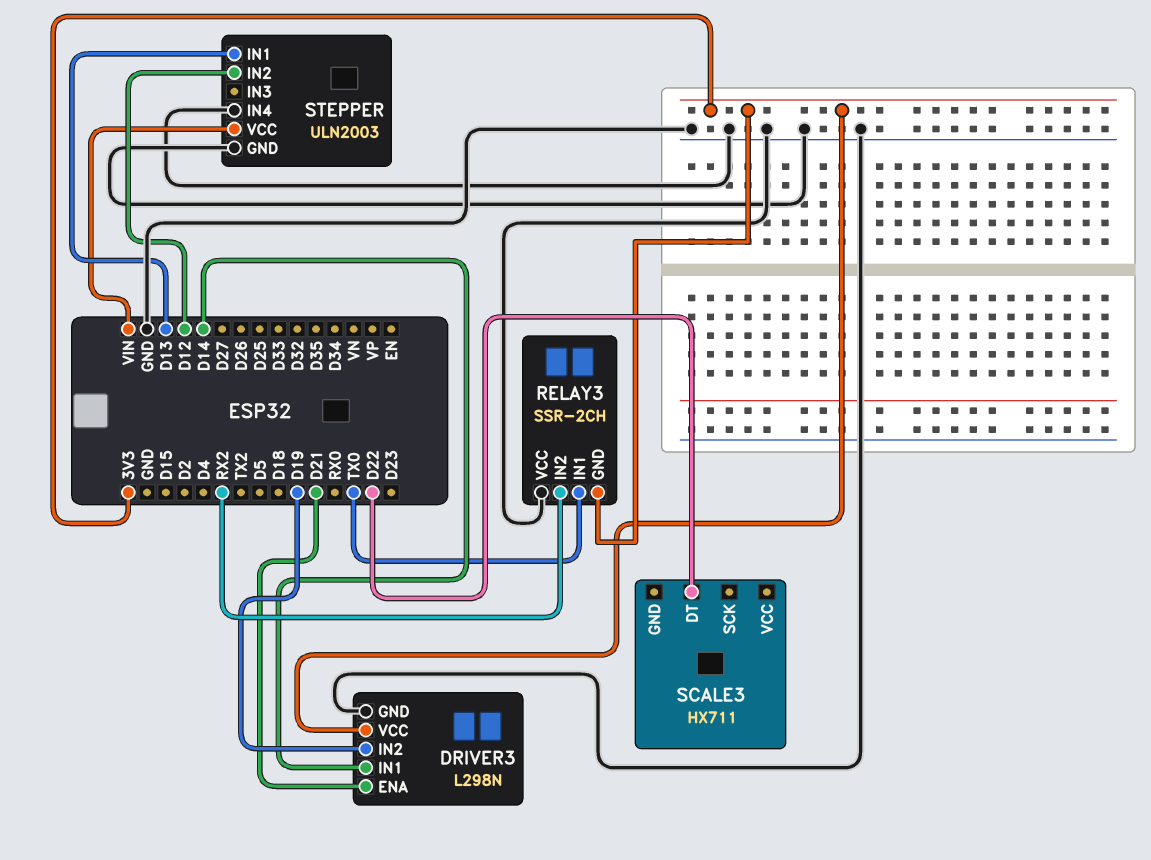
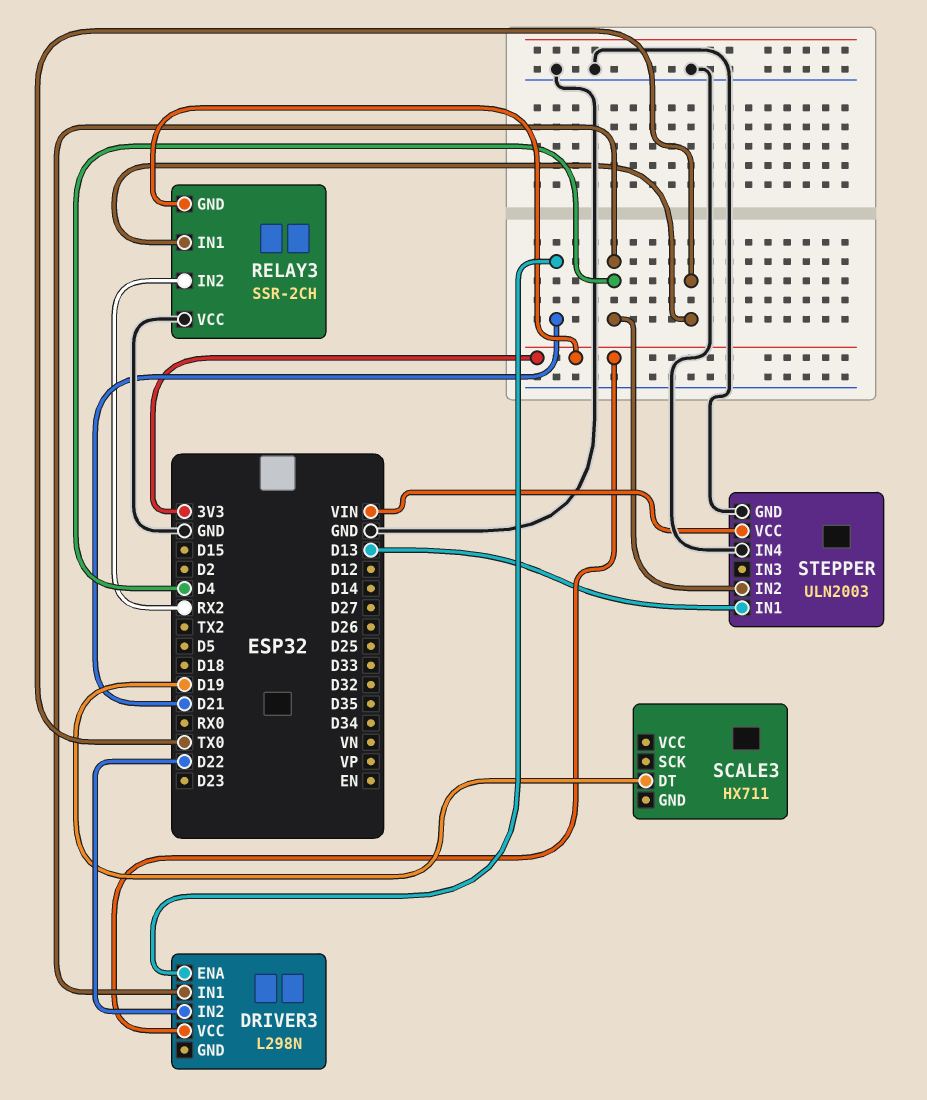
DRIVER3 pin GND: GND -> none
DRIVER3 pin IN1: D14 -> D4
DRIVER3 pin IN2: D19 -> D22
SCALE3 pin DT: D22 -> D19
STEPPER pin IN2: D12 -> D4

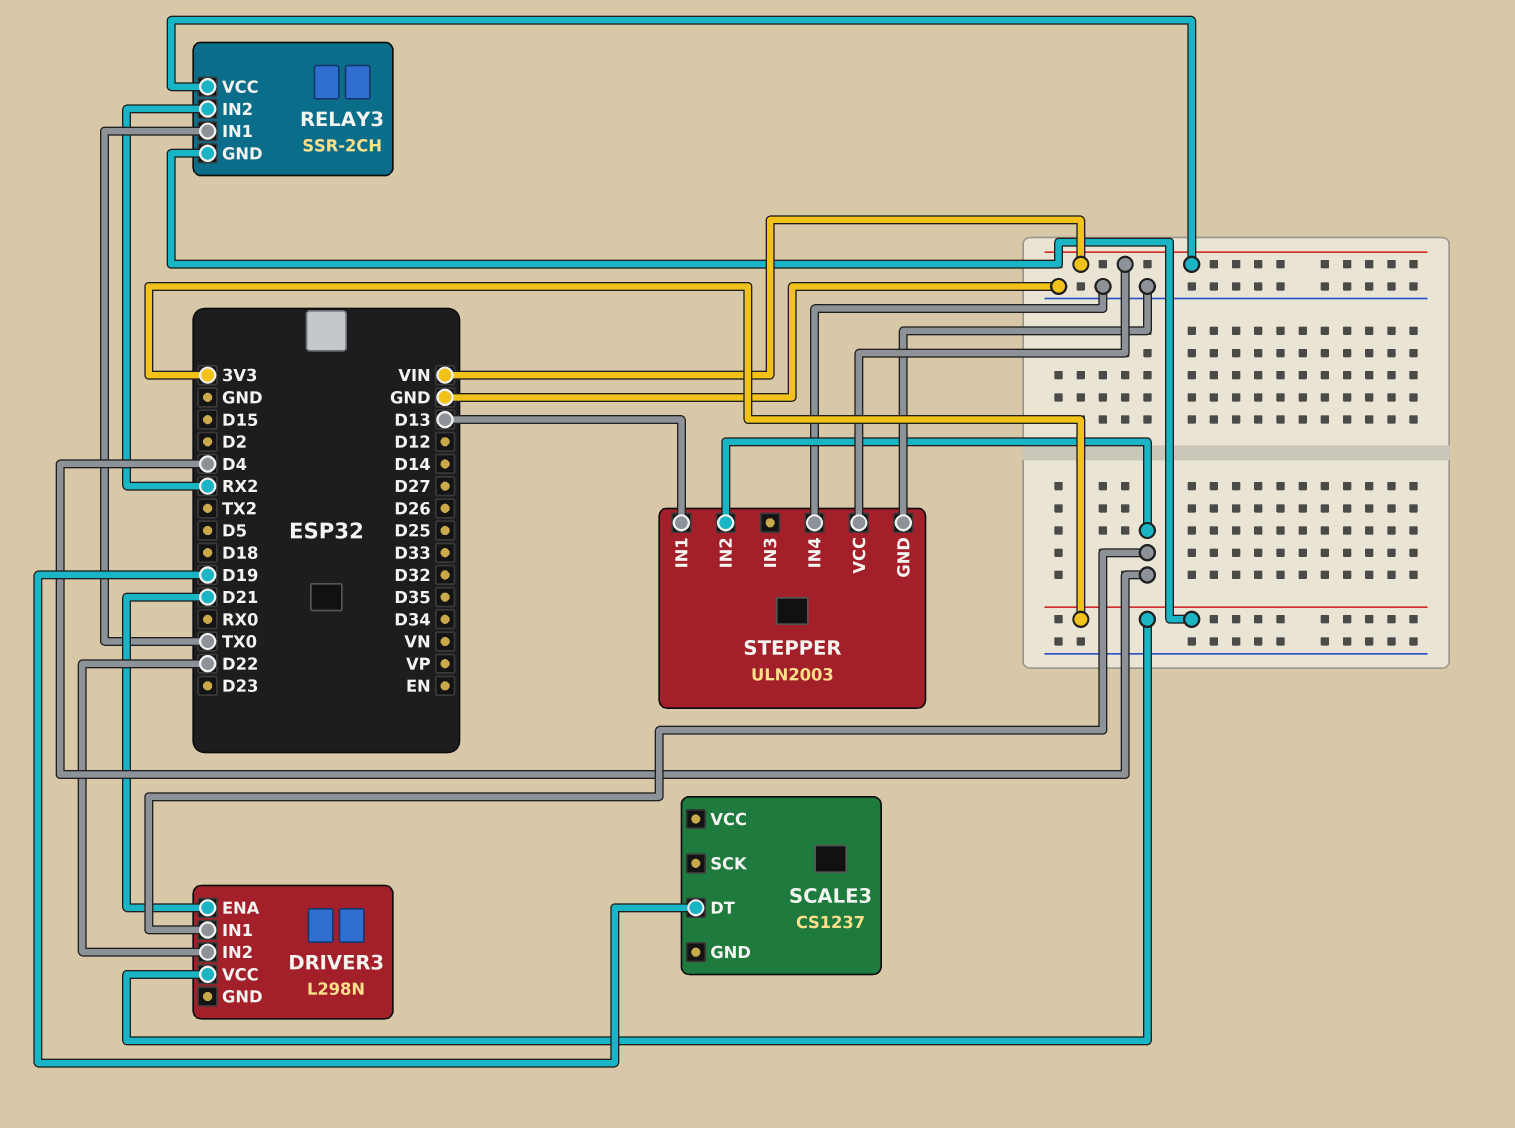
RELAY3 pin VCC: GND -> VIN
SCALE3: HX711 -> CS1237

